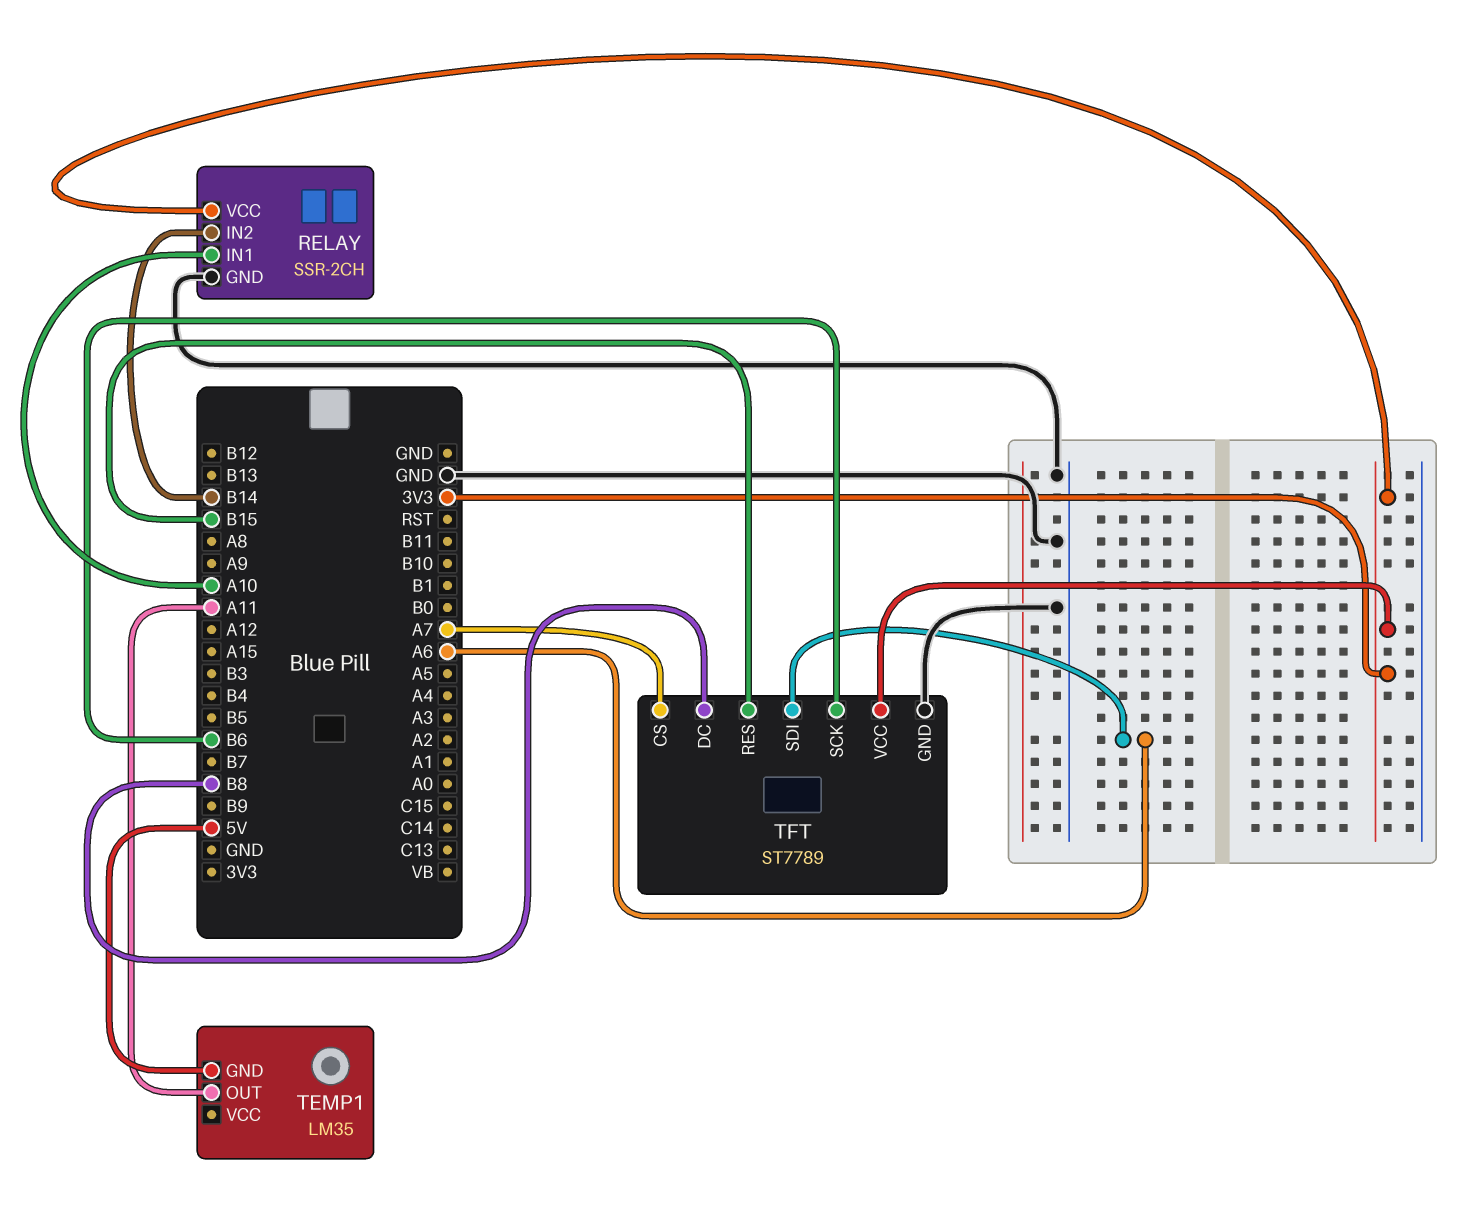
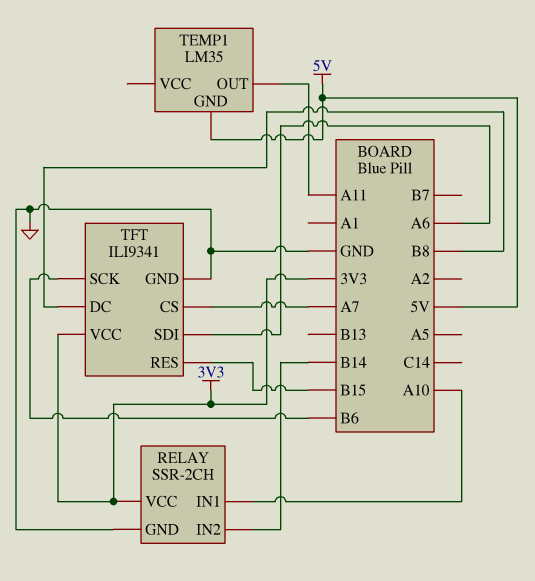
TFT: ST7789 -> ILI9341

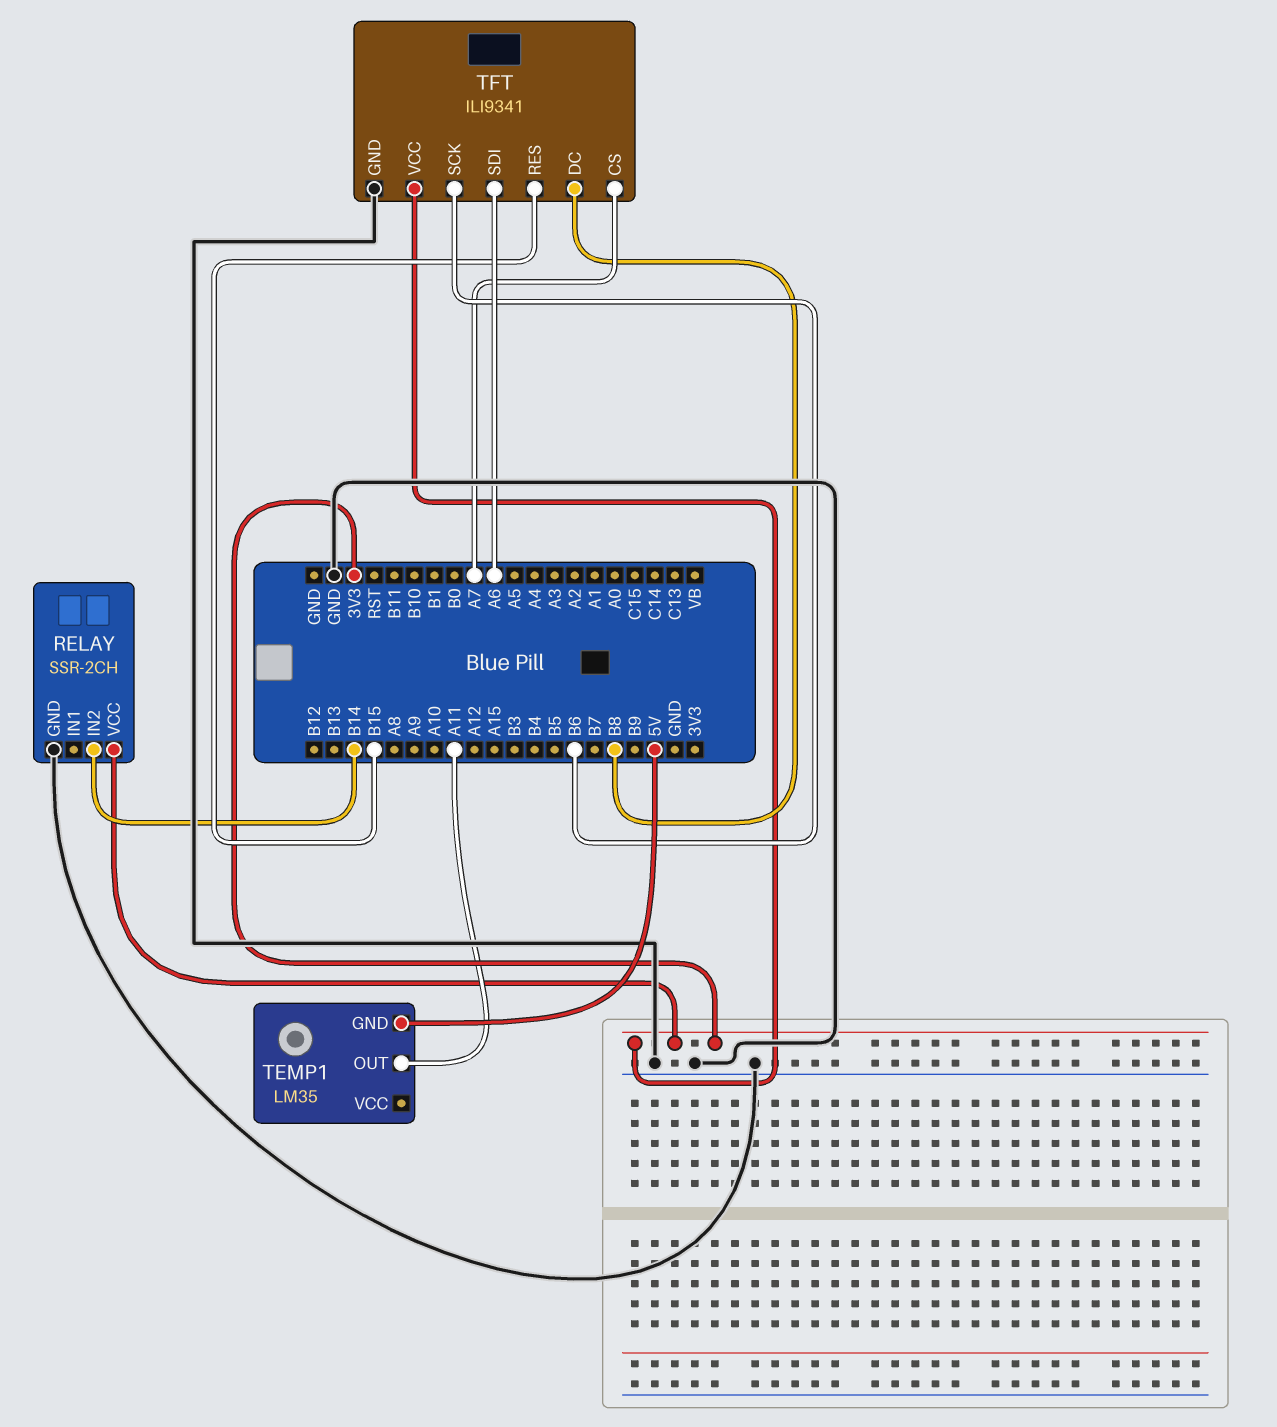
RELAY pin IN1: A10 -> none

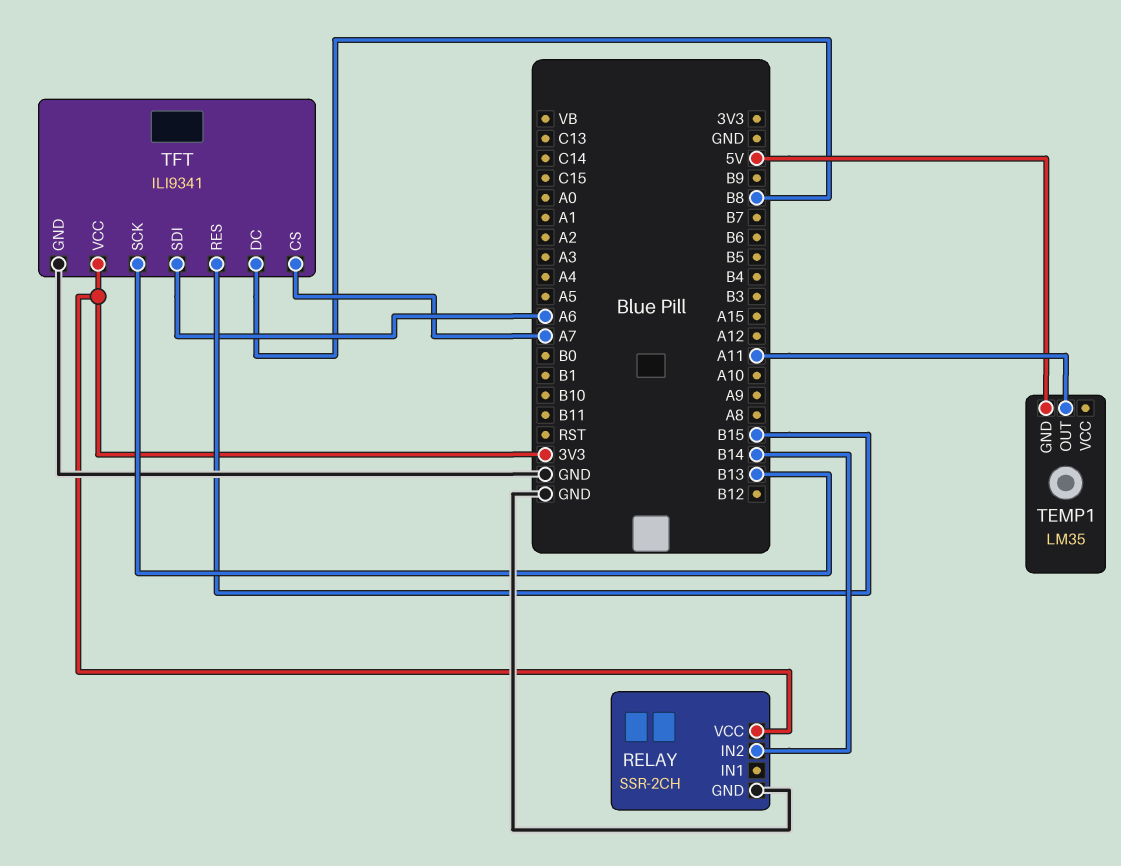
TFT pin SCK: B6 -> B13

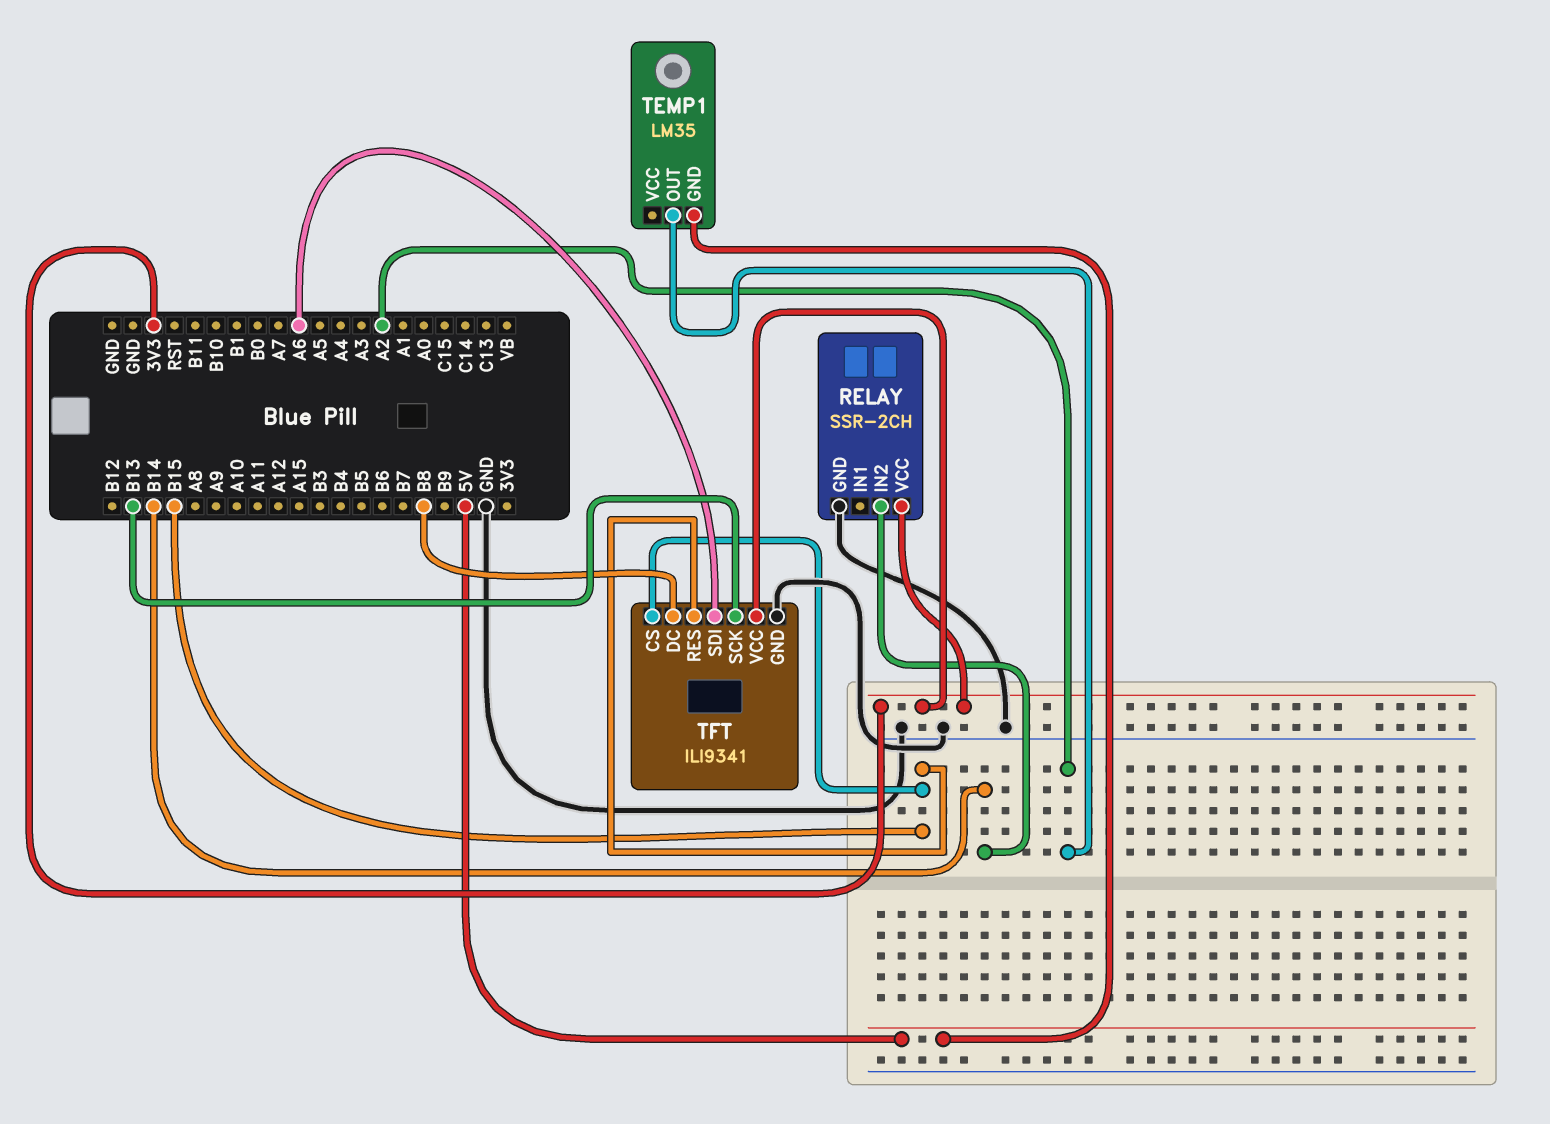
TEMP1 pin OUT: A11 -> A2
TFT pin CS: A7 -> B15

